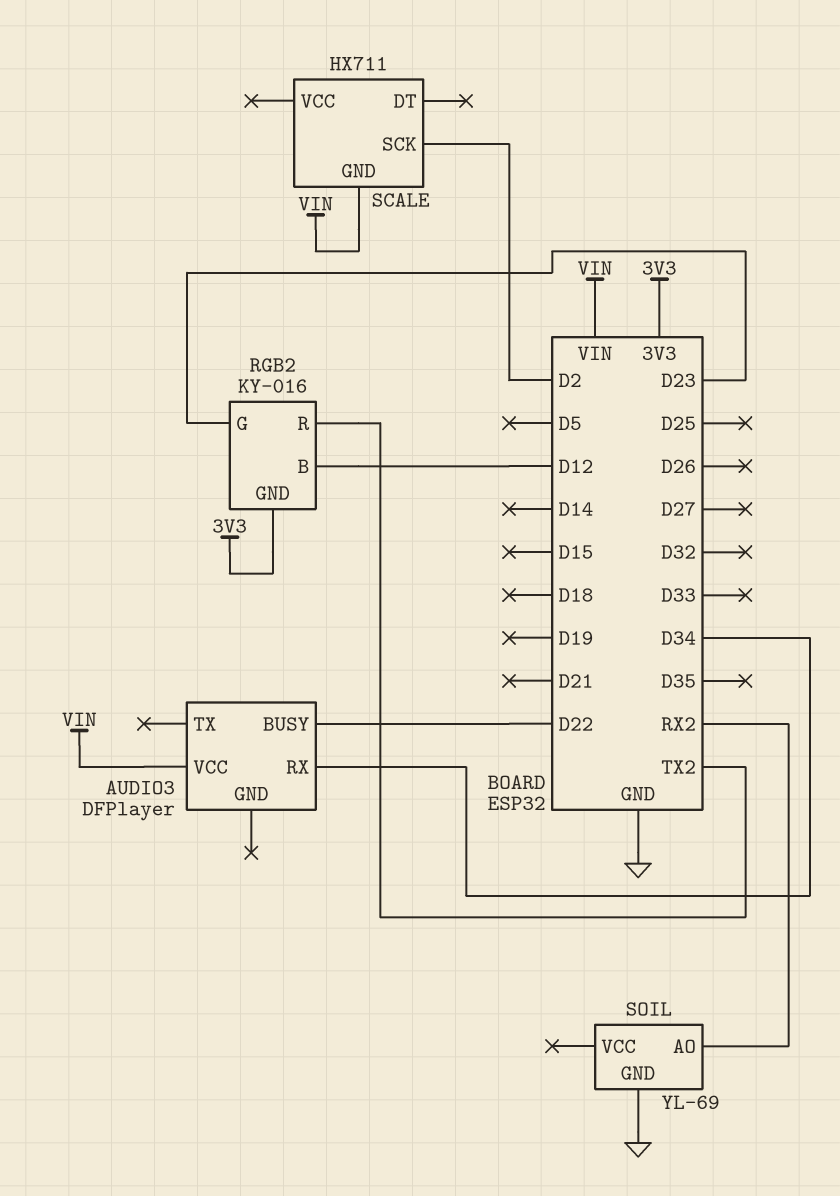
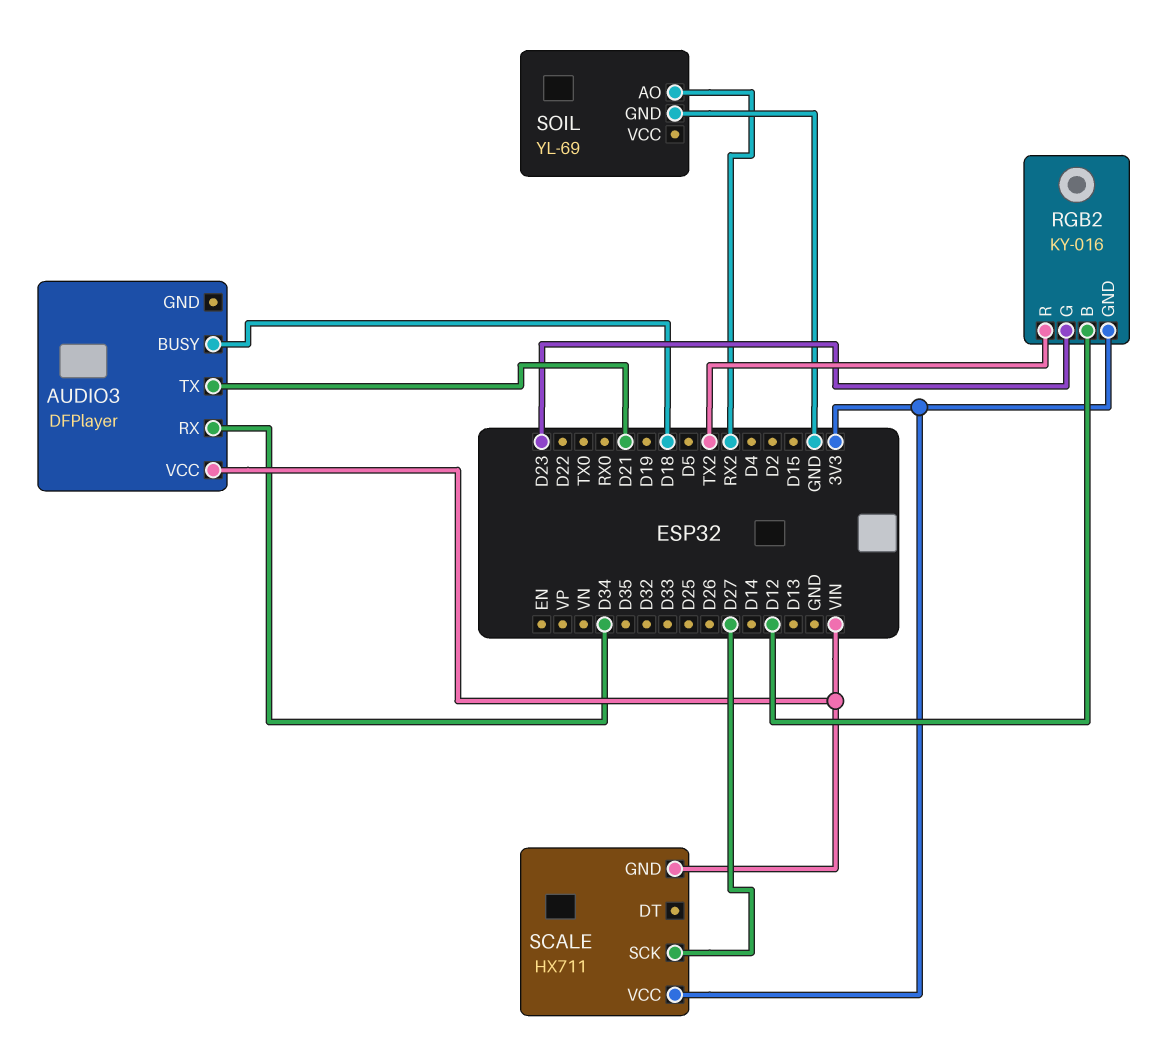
AUDIO3 pin BUSY: D22 -> D18
AUDIO3 pin TX: none -> D21
SCALE pin SCK: D2 -> D27
SCALE pin VCC: none -> 3V3

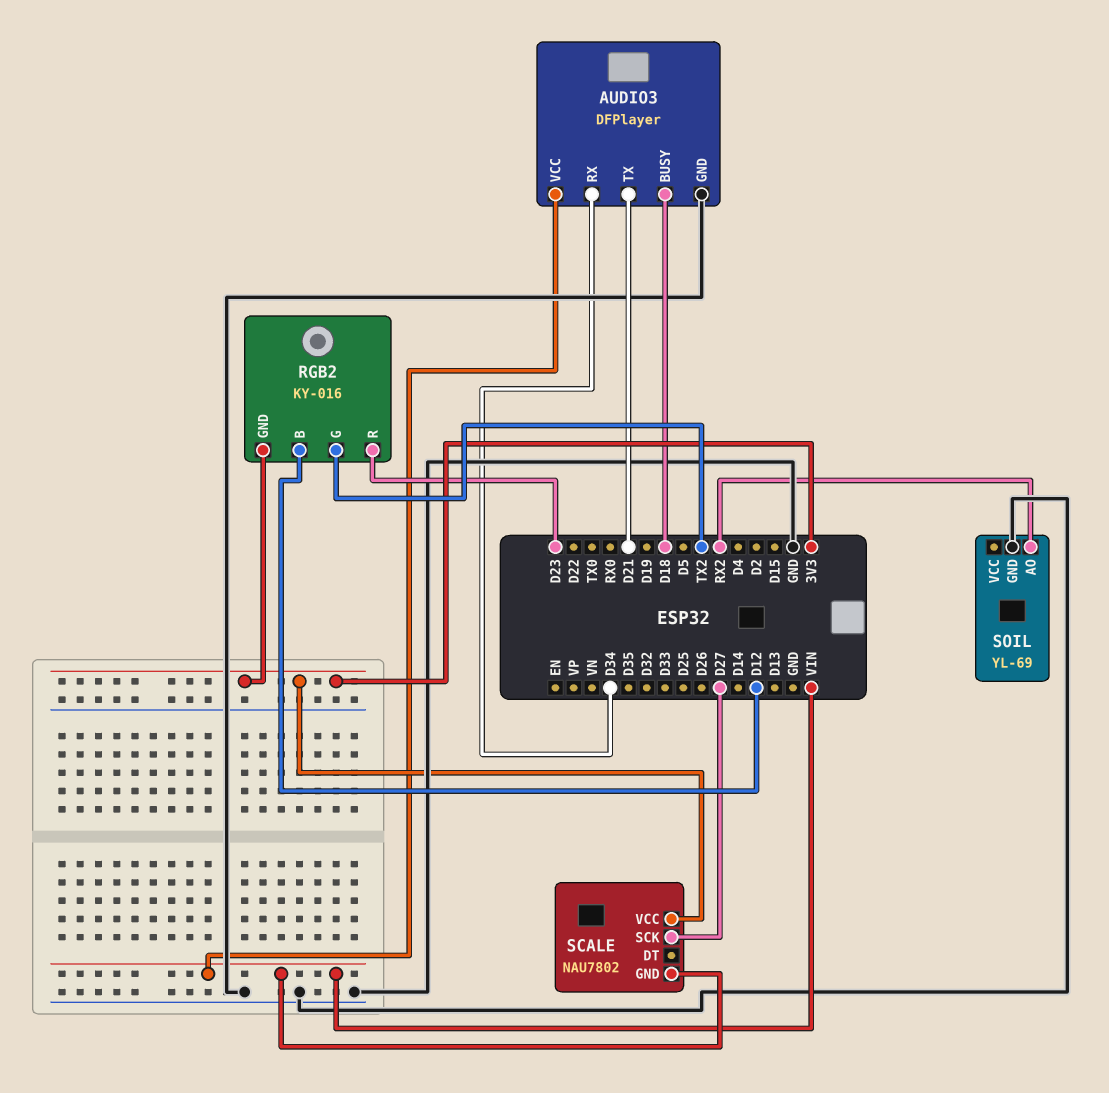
AUDIO3 pin GND: none -> GND
RGB2 pin G: D23 -> TX2
RGB2 pin R: TX2 -> D23
SCALE: HX711 -> NAU7802

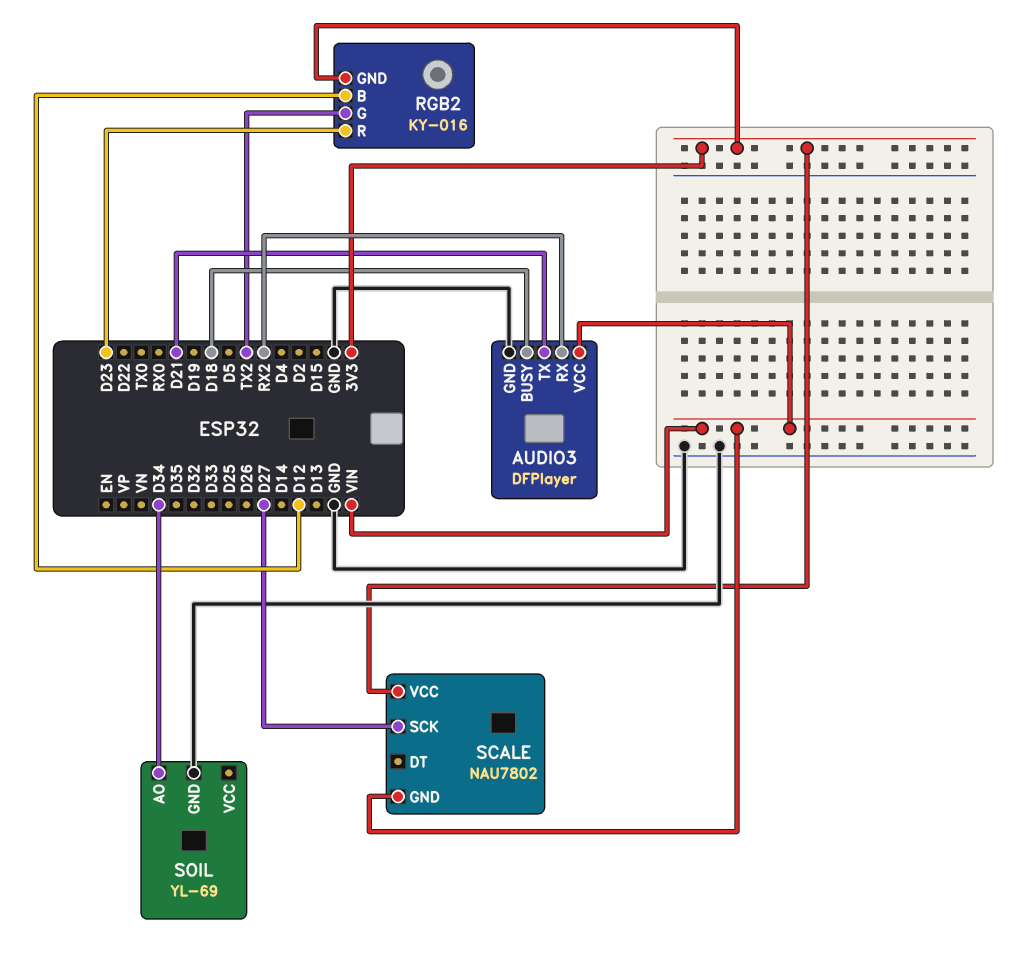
AUDIO3 pin RX: D34 -> RX2
SOIL pin AO: RX2 -> D34

